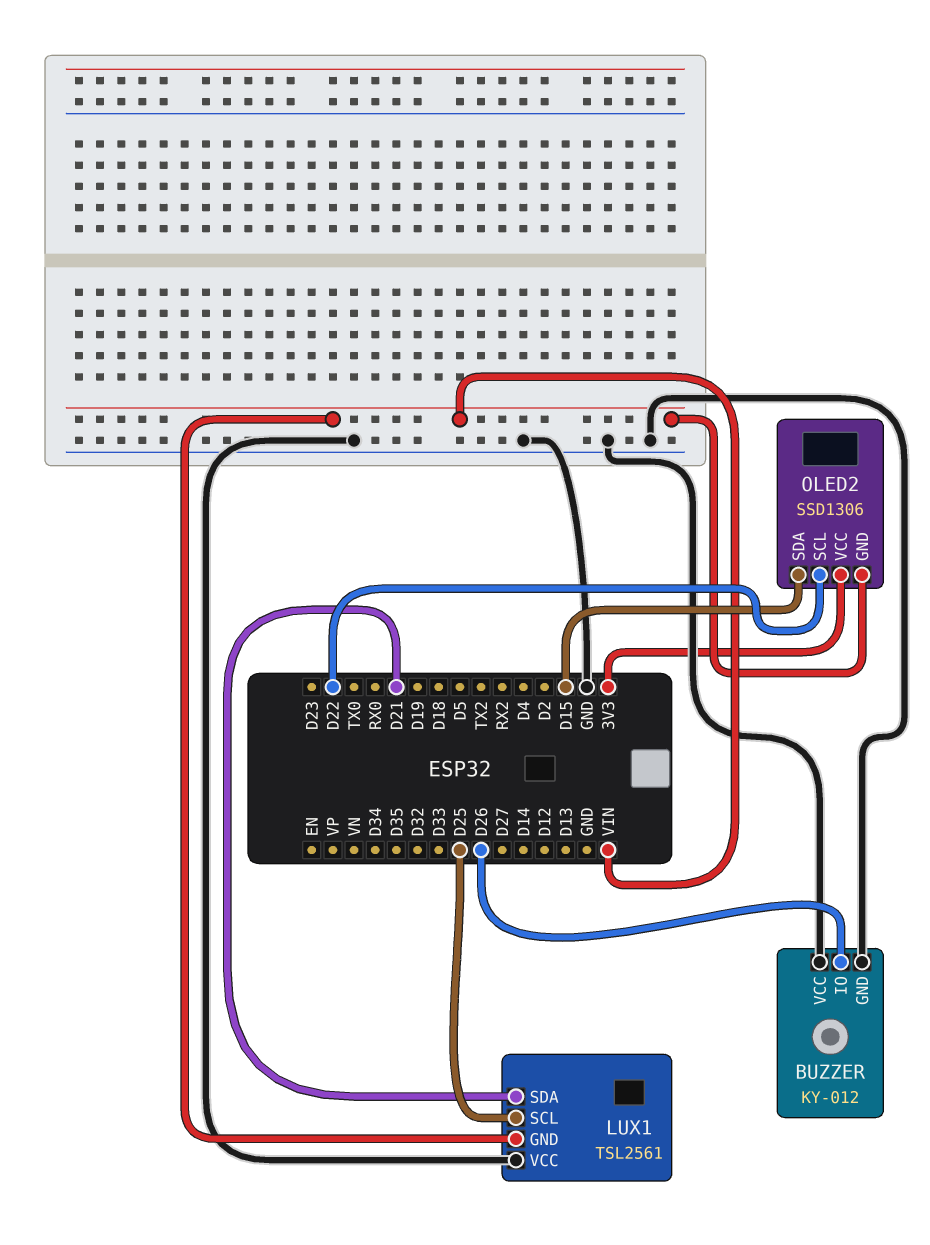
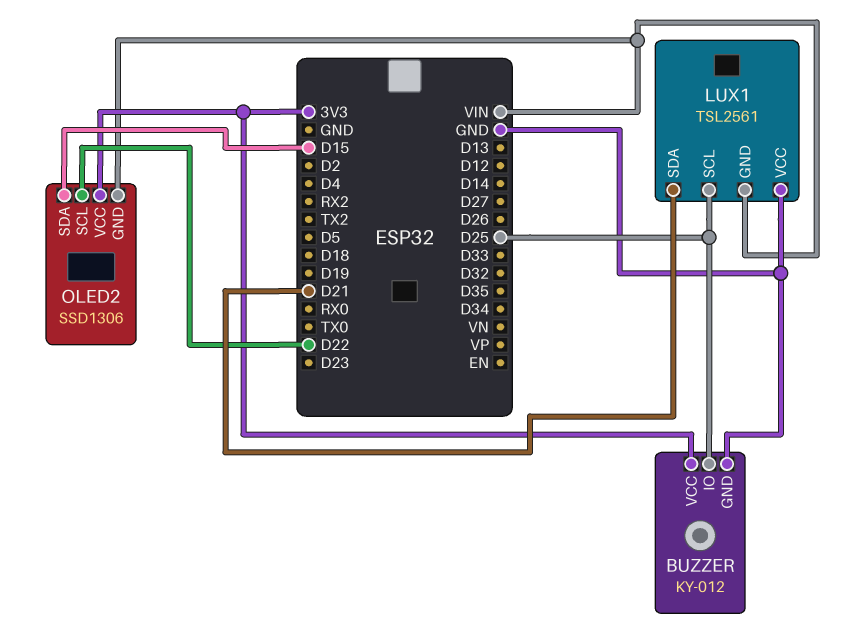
BUZZER pin IO: D26 -> D25
BUZZER pin VCC: GND -> 3V3

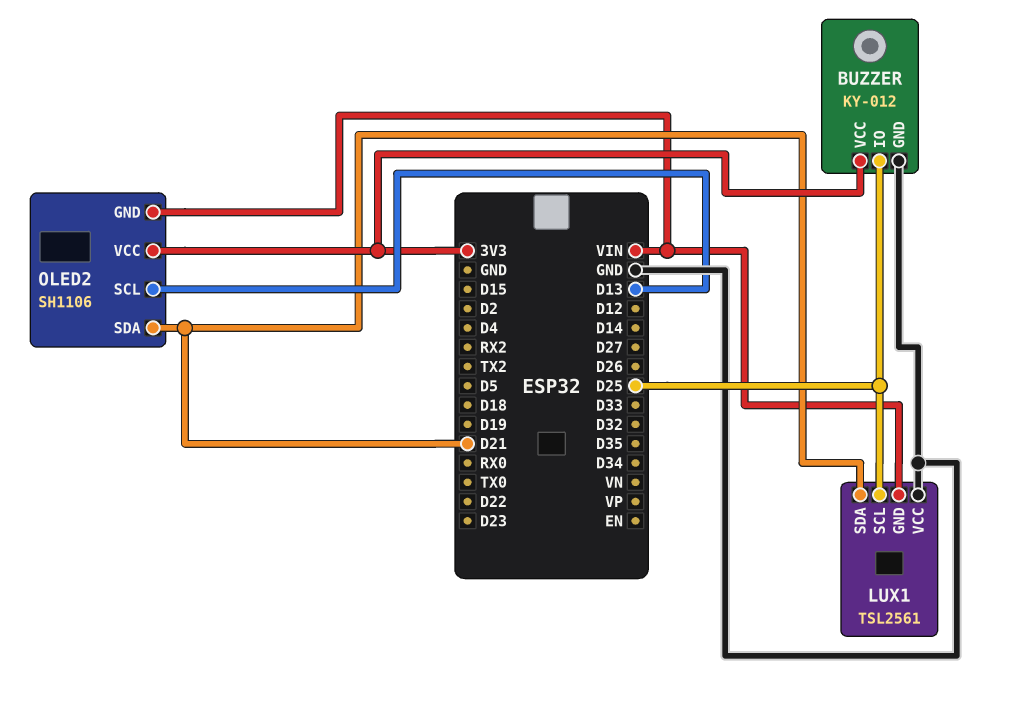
OLED2: SSD1306 -> SH1106
OLED2 pin SCL: D22 -> D13
OLED2 pin SDA: D15 -> D21

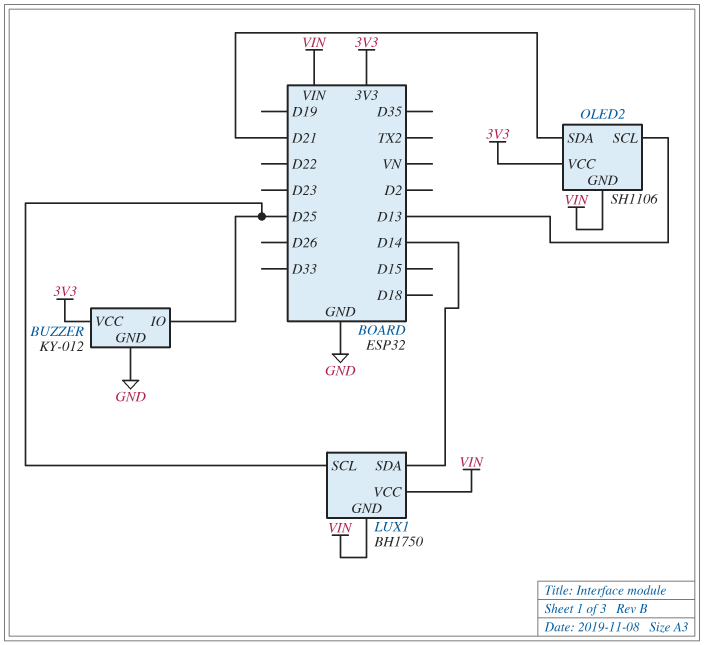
LUX1: TSL2561 -> BH1750
LUX1 pin SDA: D21 -> D14
LUX1 pin VCC: GND -> VIN

